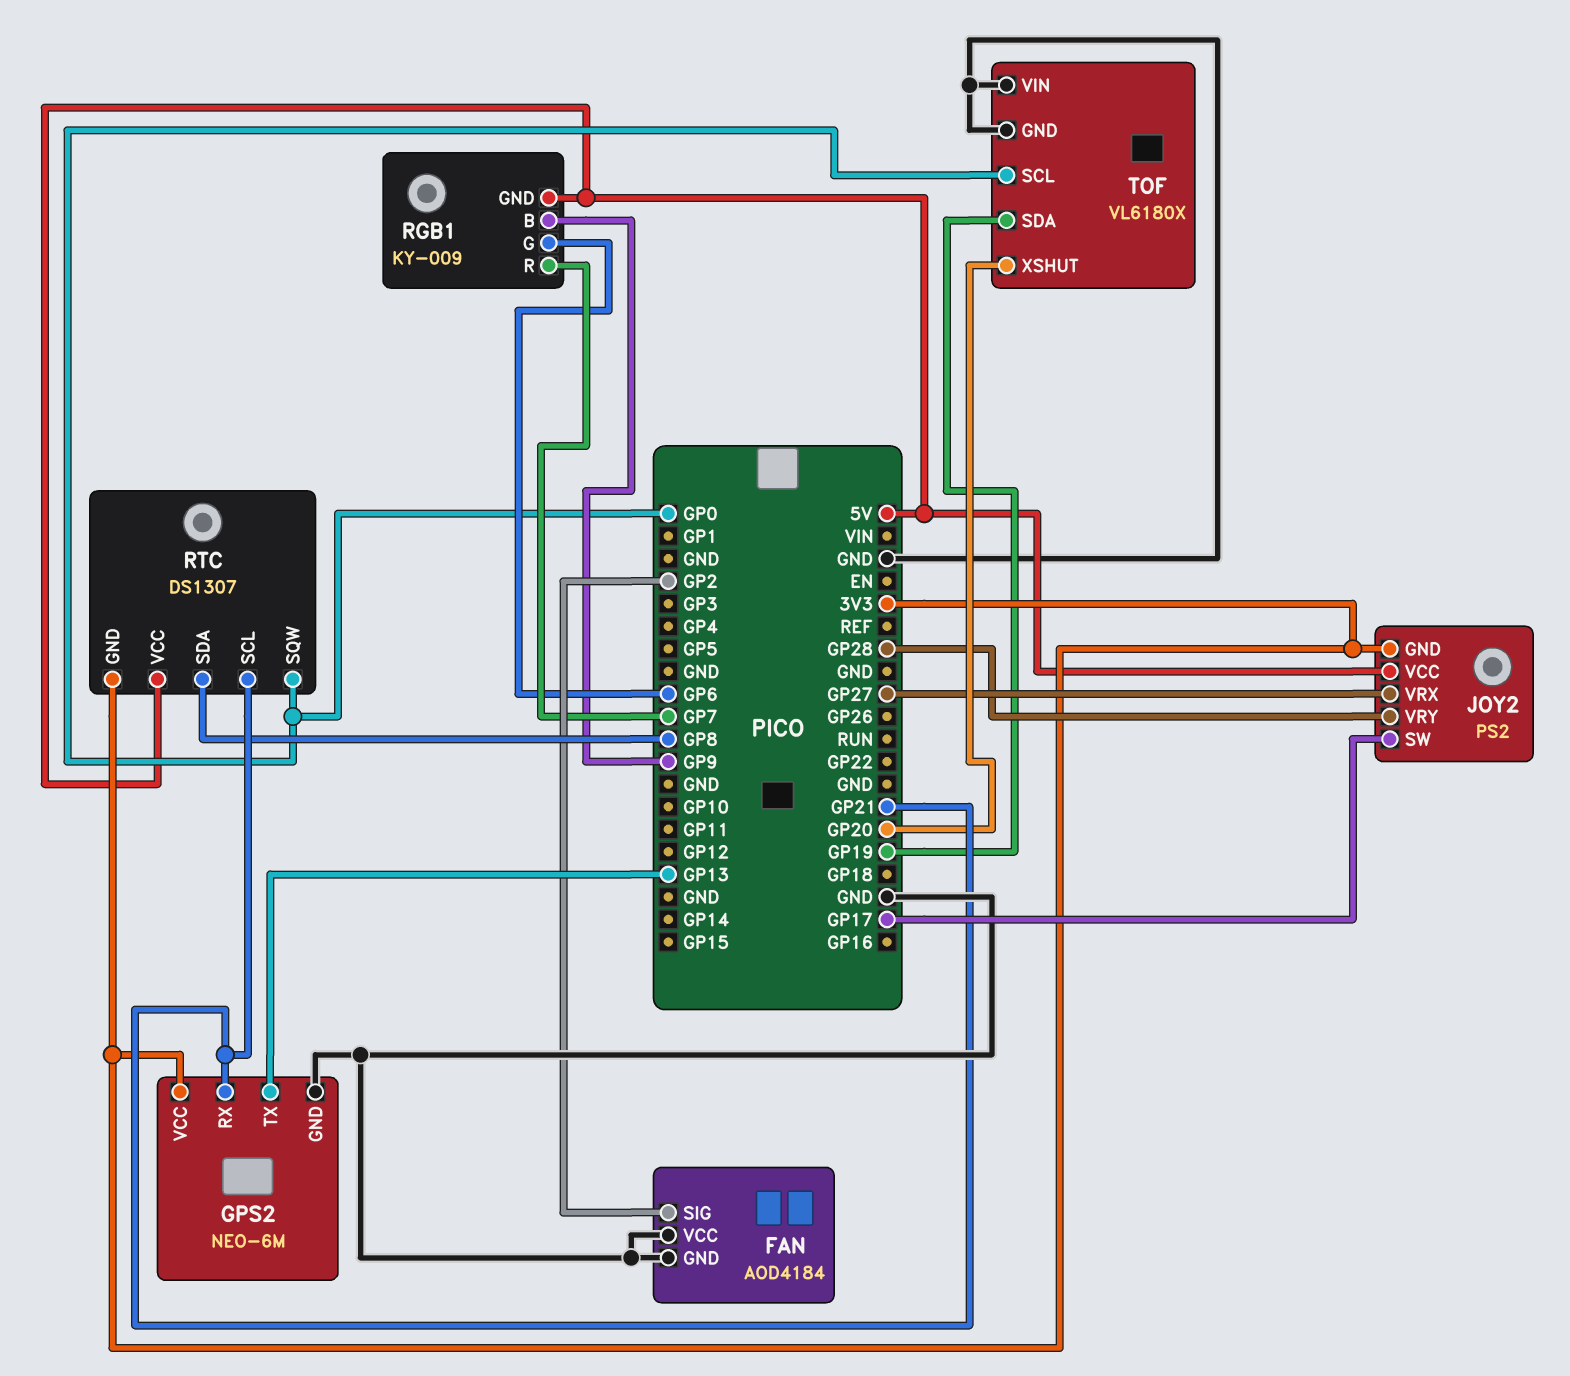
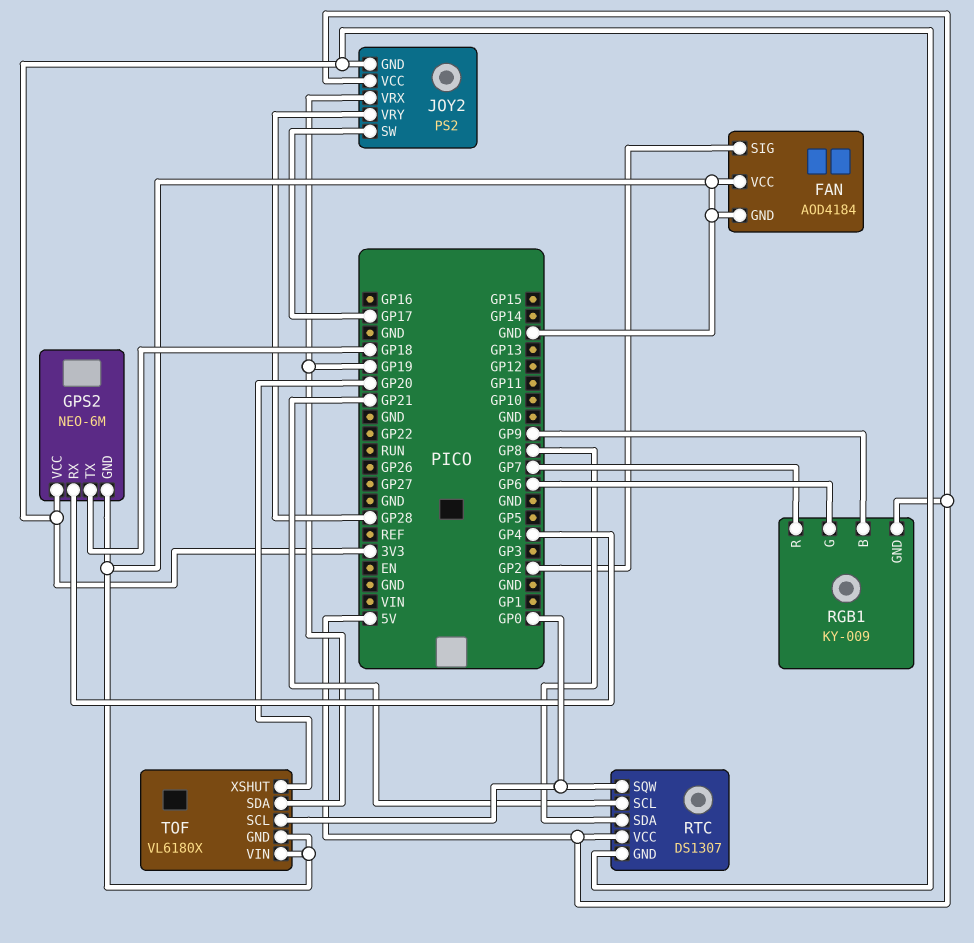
GPS2 pin RX: GP21 -> GP4
GPS2 pin TX: GP13 -> GP18
JOY2 pin VRX: GP27 -> GP19

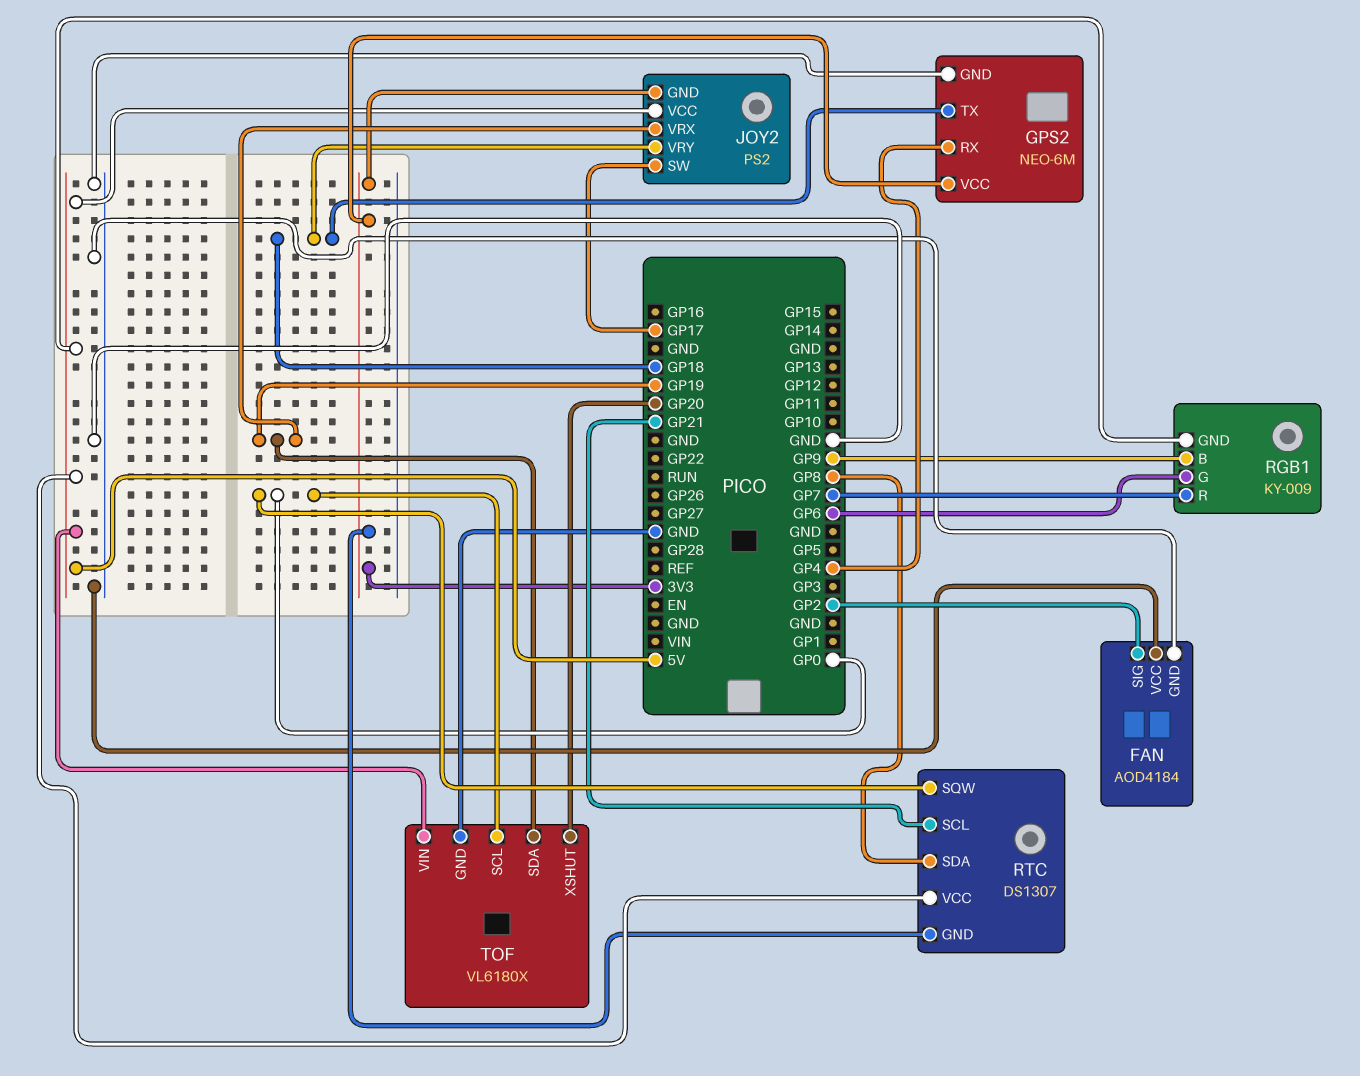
JOY2 pin VRY: GP28 -> GP18
TOF pin VIN: GND -> 5V

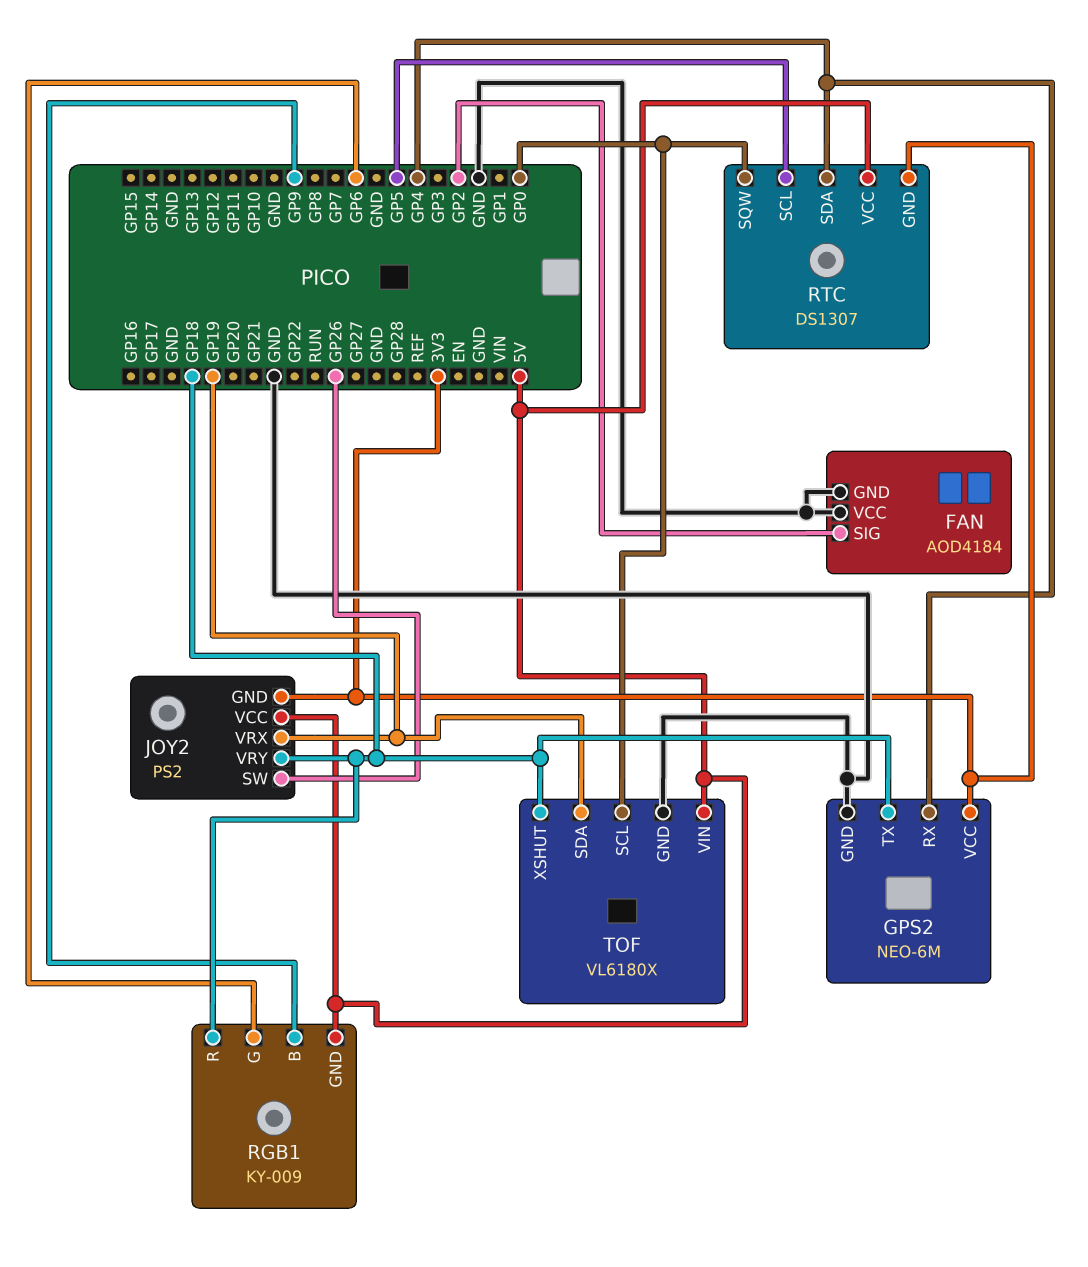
JOY2 pin SW: GP17 -> GP26
RGB1 pin R: GP7 -> GP18
RTC pin SCL: GP21 -> GP5
RTC pin SDA: GP8 -> GP4
TOF pin XSHUT: GP20 -> GP18

